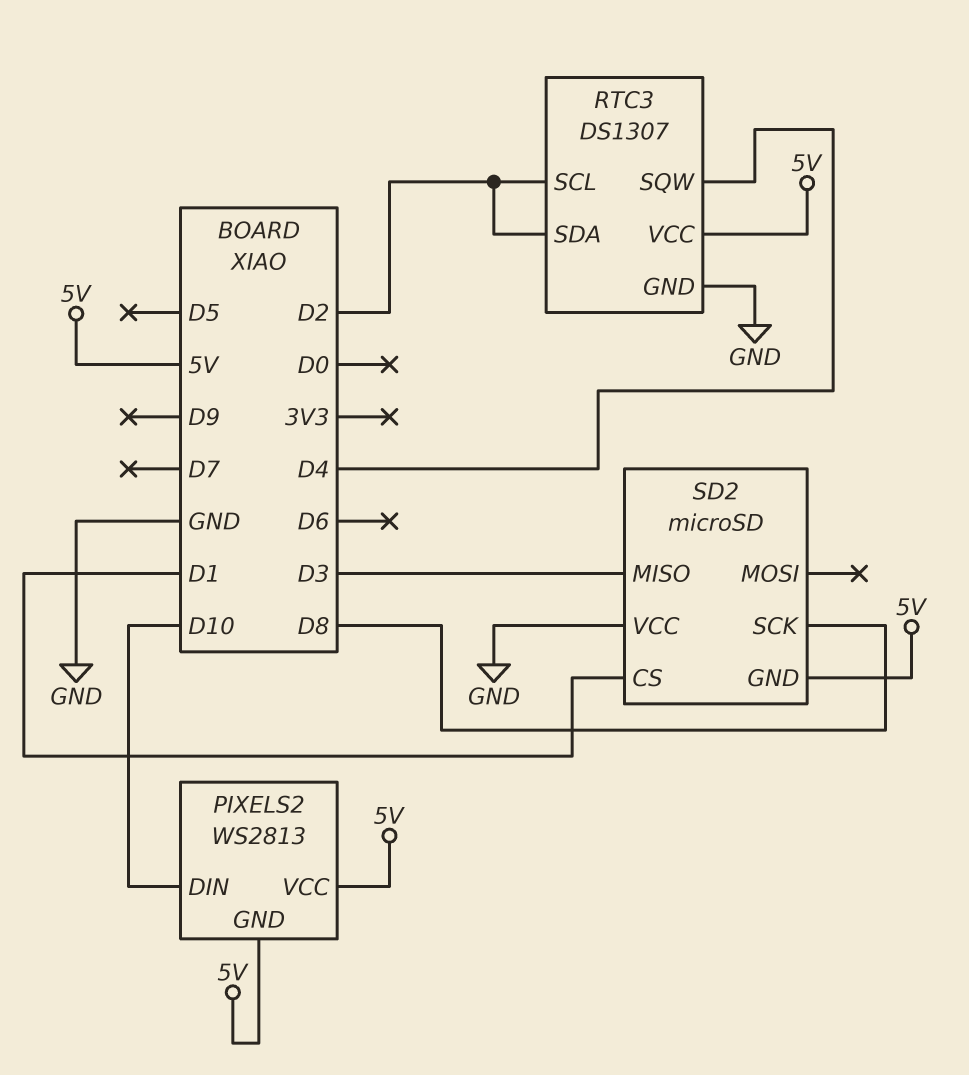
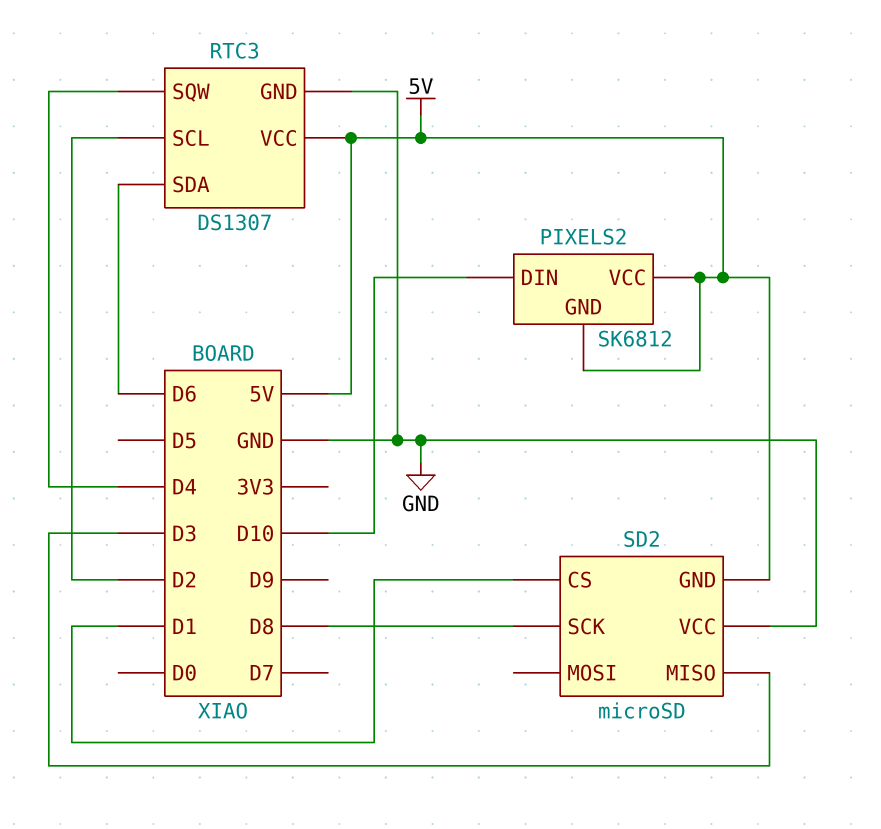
PIXELS2: WS2813 -> SK6812
RTC3 pin SDA: D2 -> D6

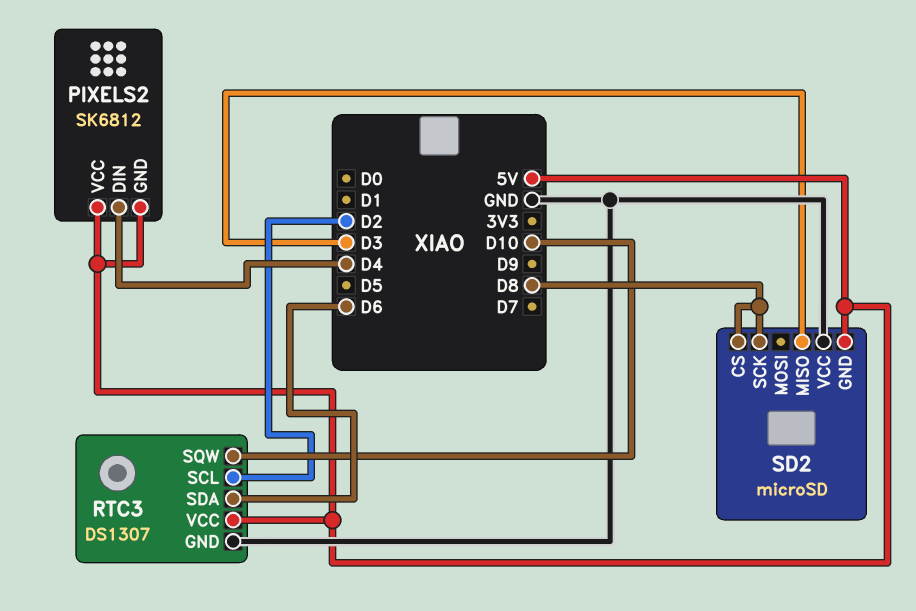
PIXELS2 pin DIN: D10 -> D4
RTC3 pin SQW: D4 -> D10
SD2 pin CS: D1 -> D8

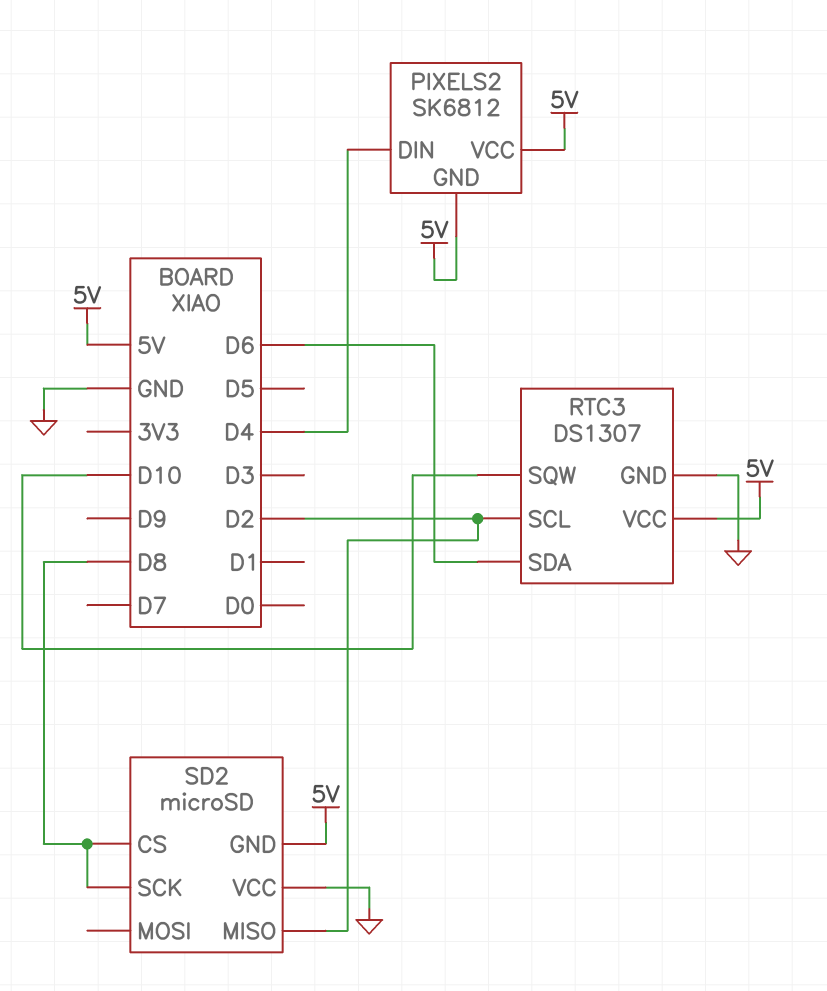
SD2 pin MISO: D3 -> D2

